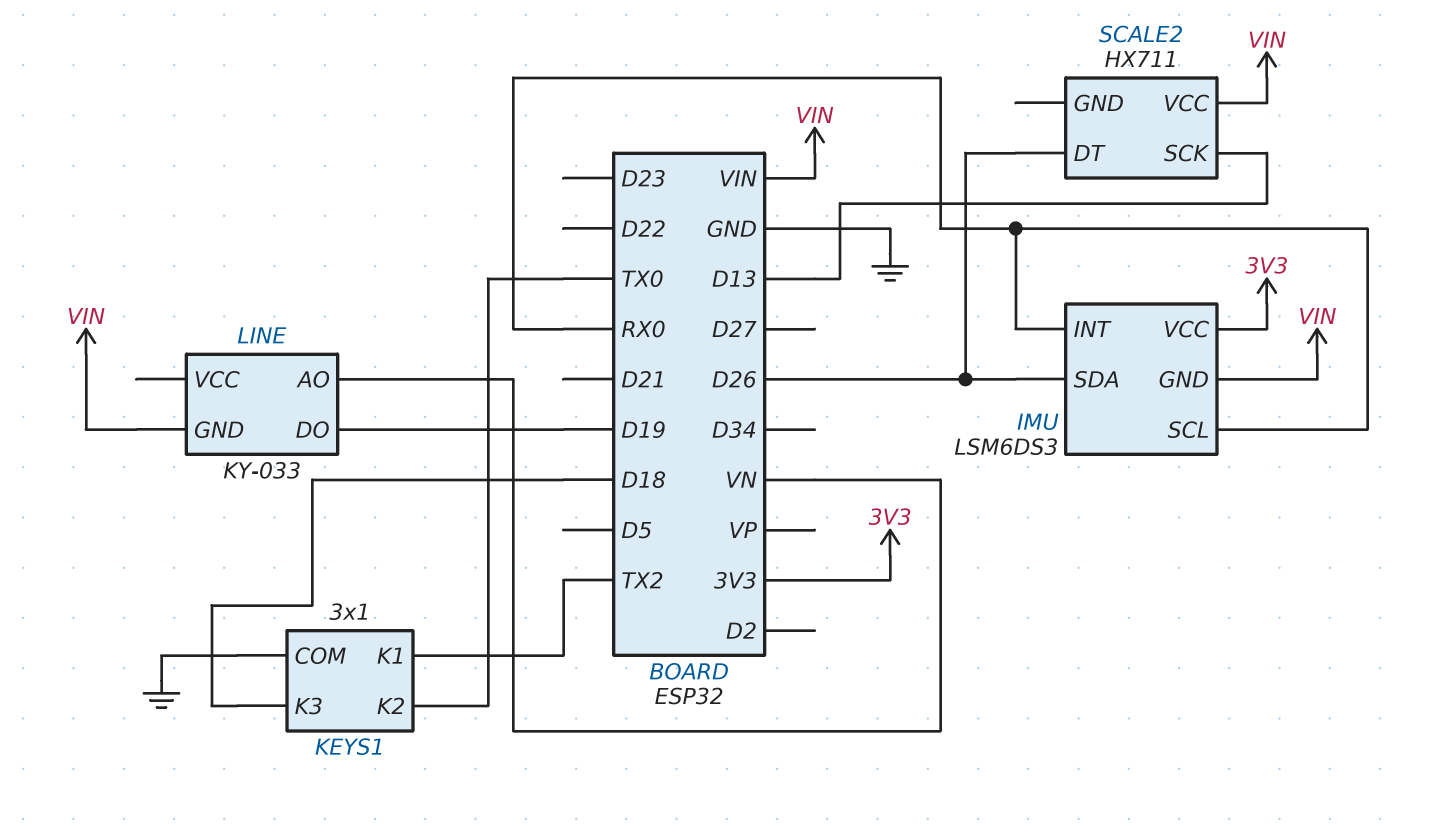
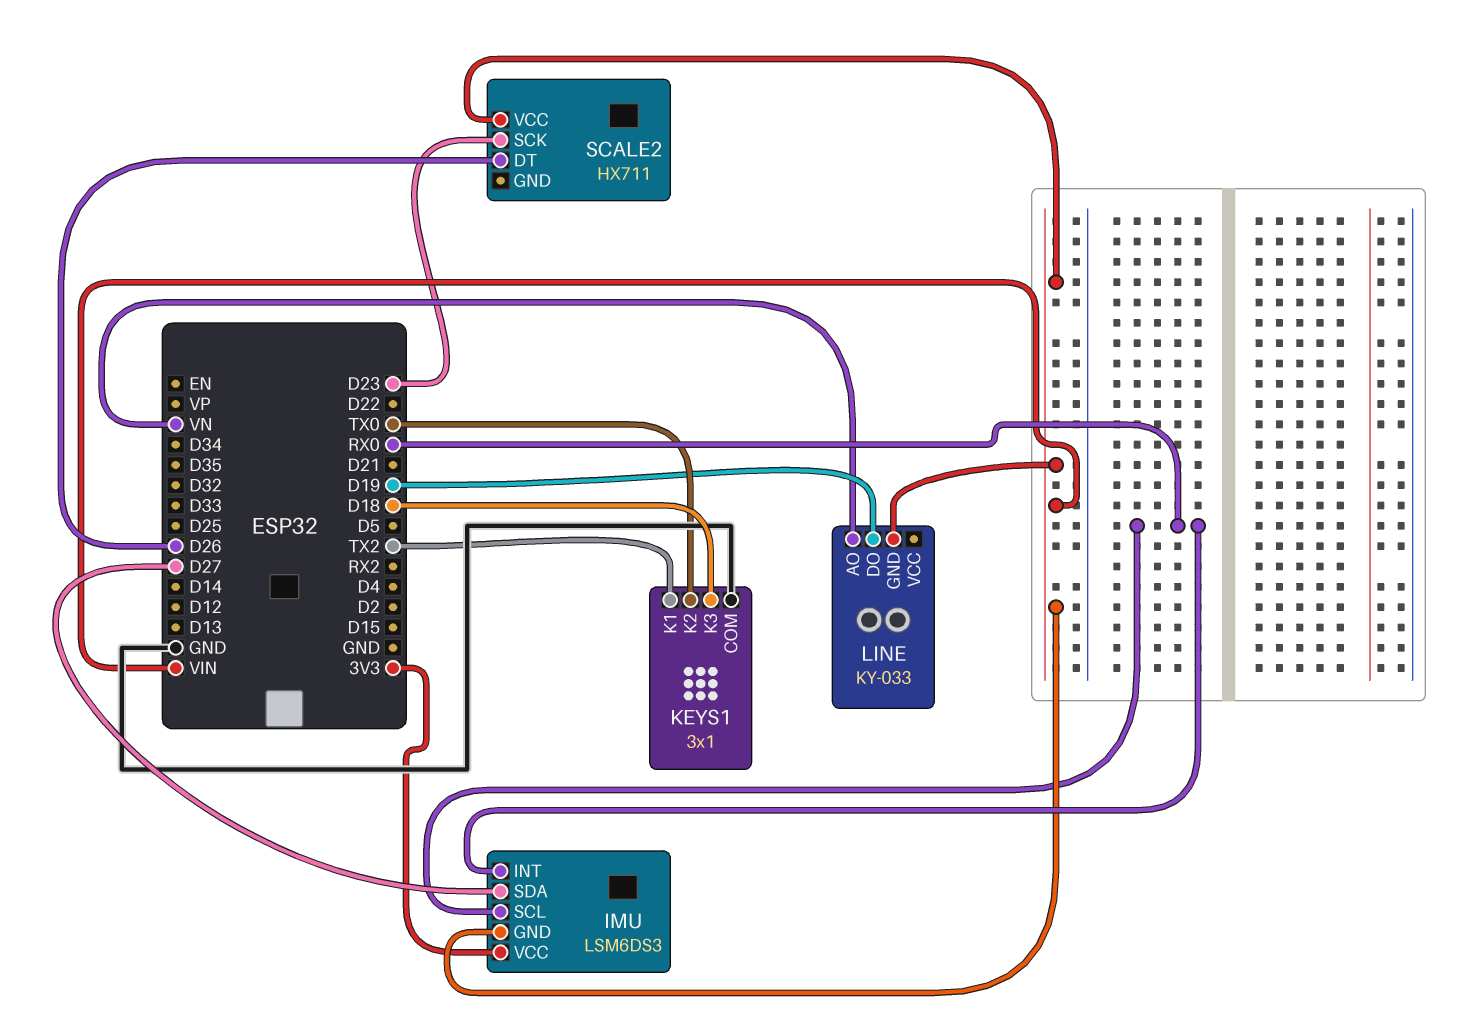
IMU pin SDA: D26 -> D27
SCALE2 pin SCK: D13 -> D23

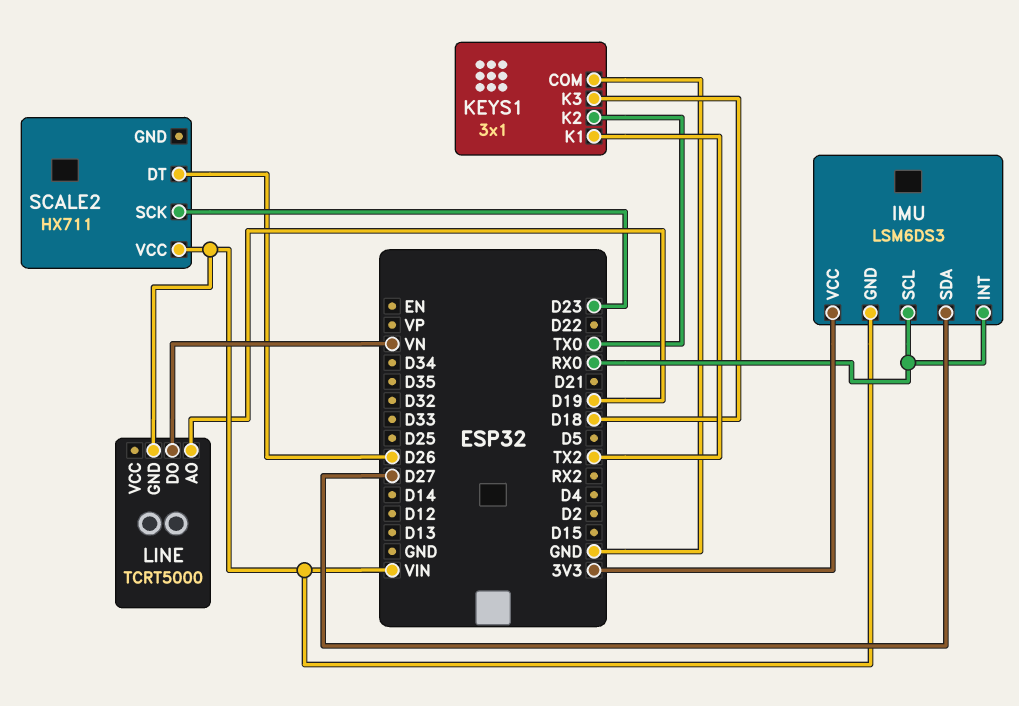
LINE: KY-033 -> TCRT5000
LINE pin AO: VN -> D19
LINE pin DO: D19 -> VN

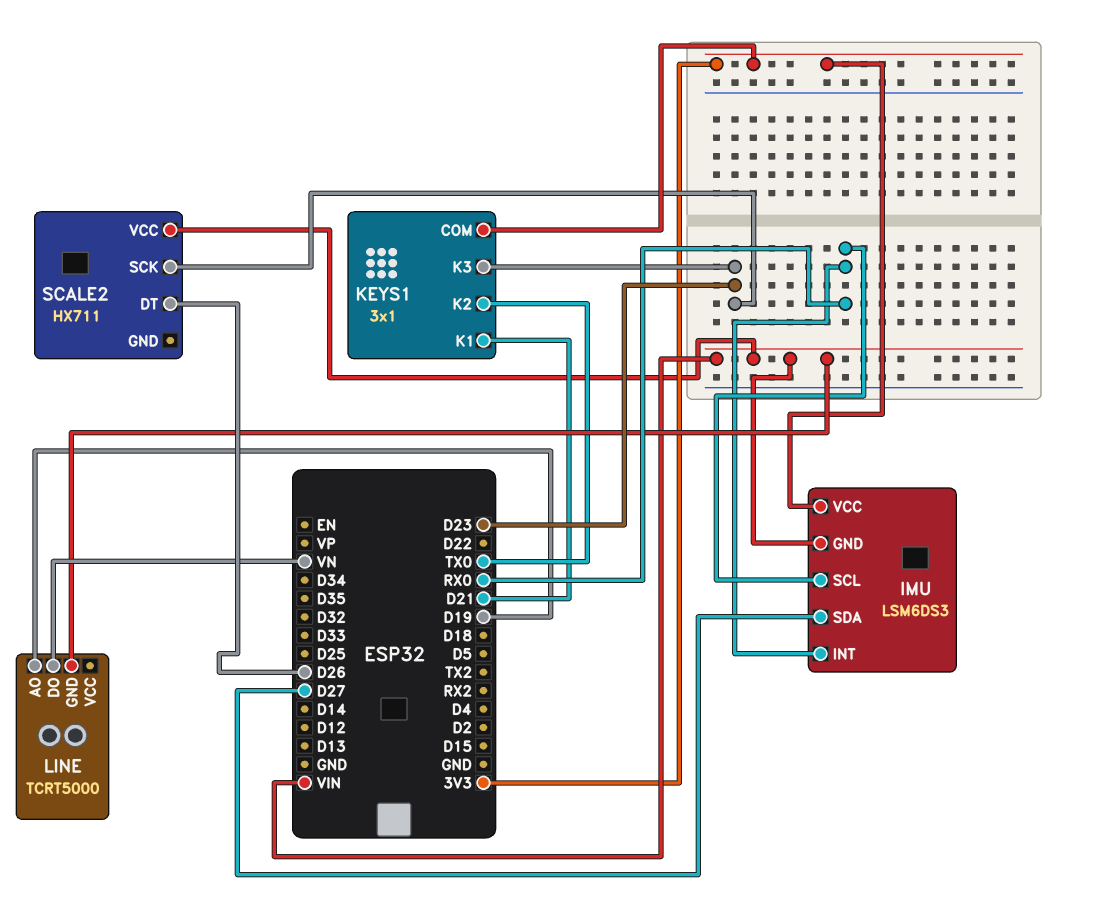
KEYS1 pin COM: GND -> 3V3
KEYS1 pin K1: TX2 -> D21
KEYS1 pin K3: D18 -> D23

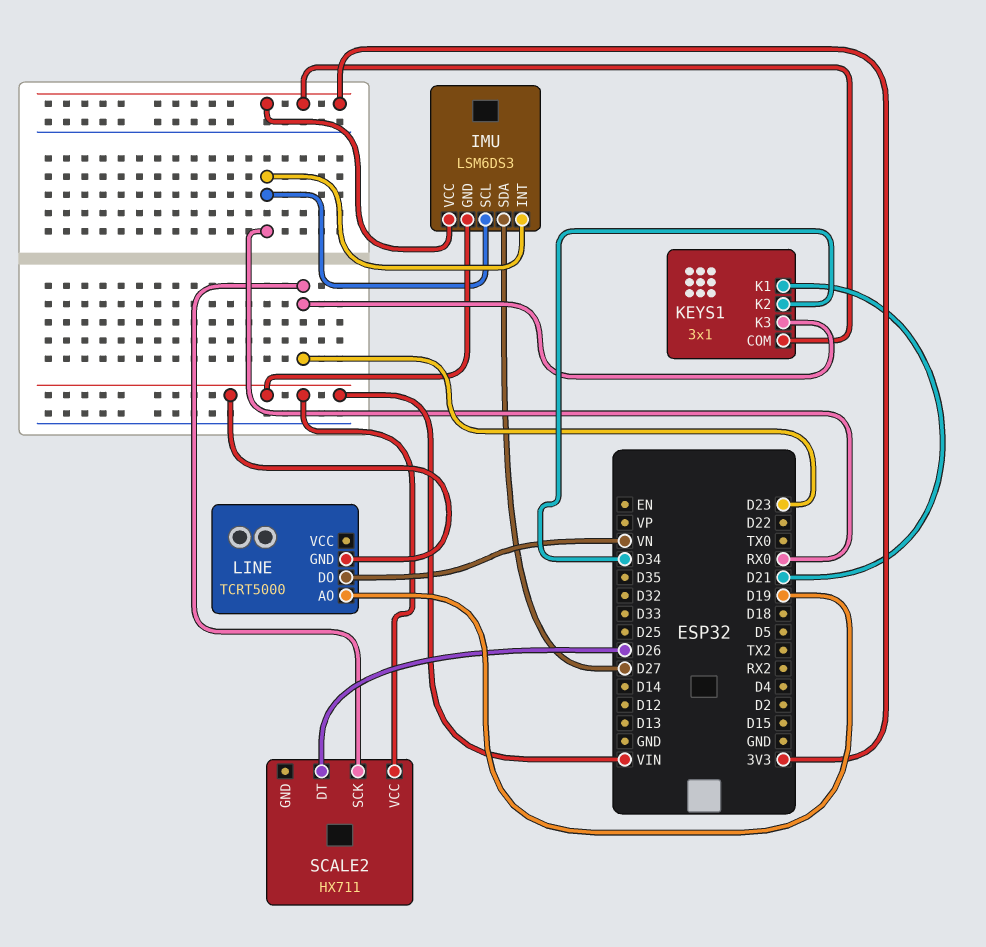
KEYS1 pin K2: TX0 -> D34

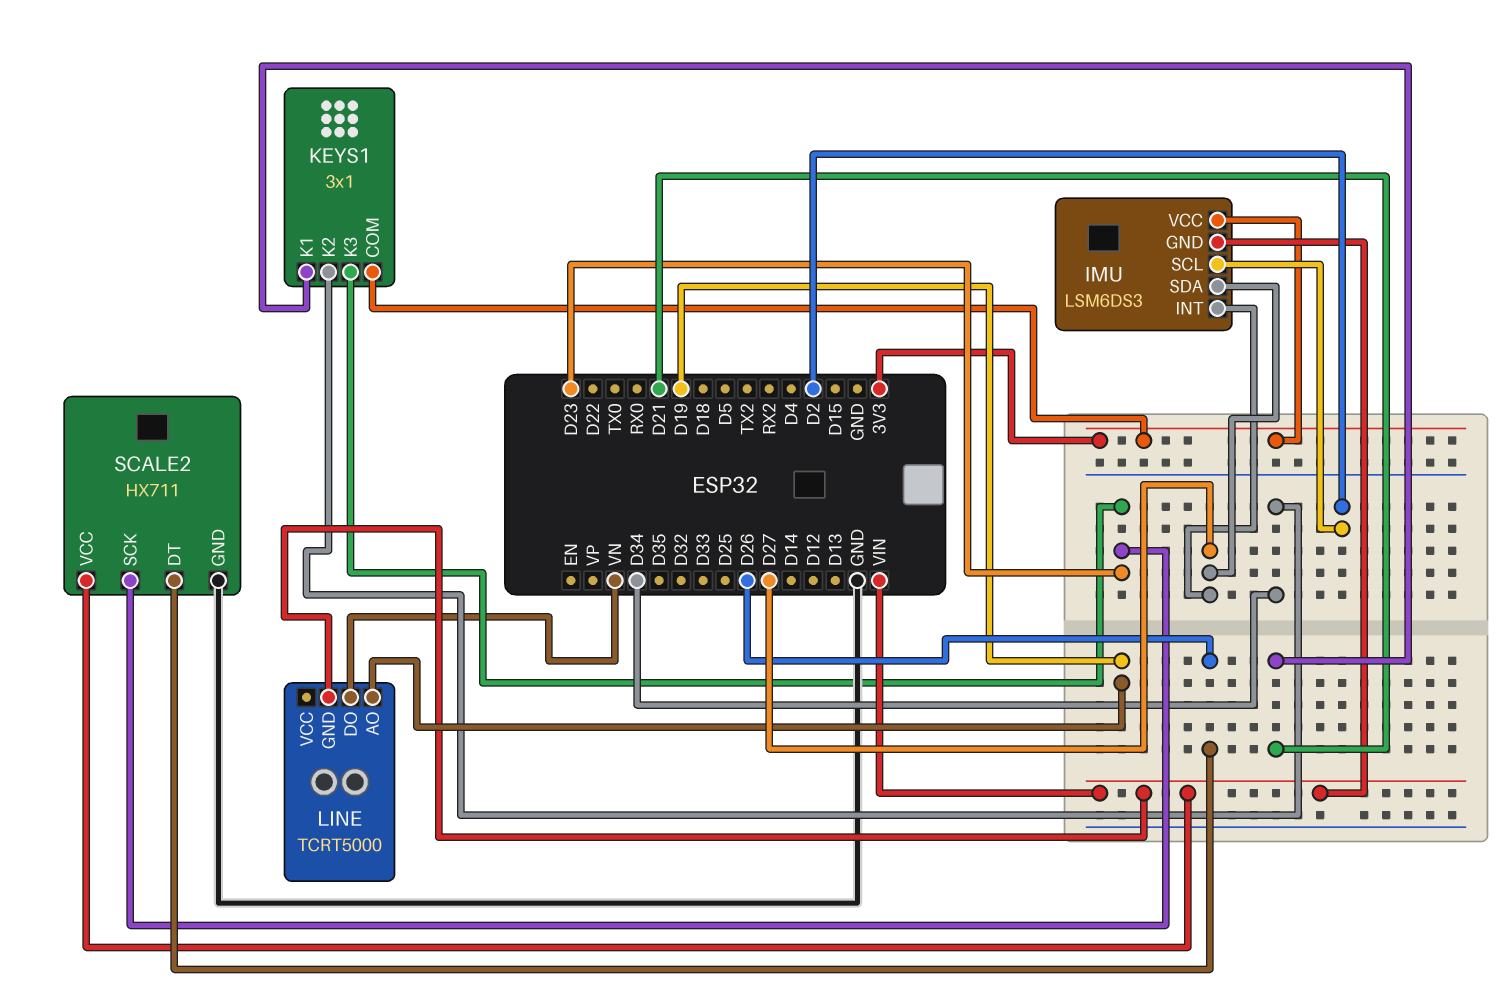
IMU pin INT: RX0 -> D27
IMU pin SCL: RX0 -> D2
SCALE2 pin GND: none -> GND

